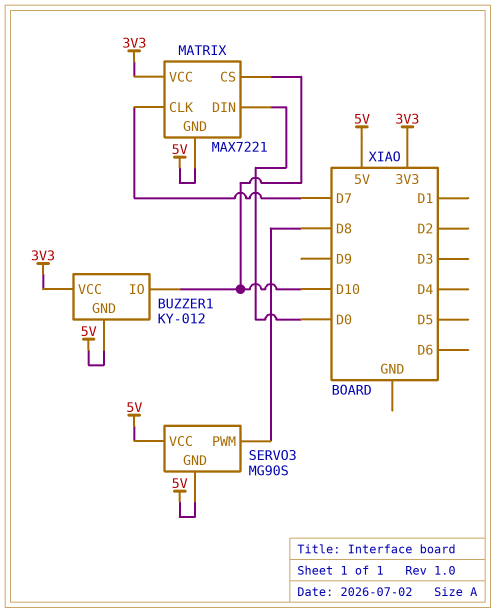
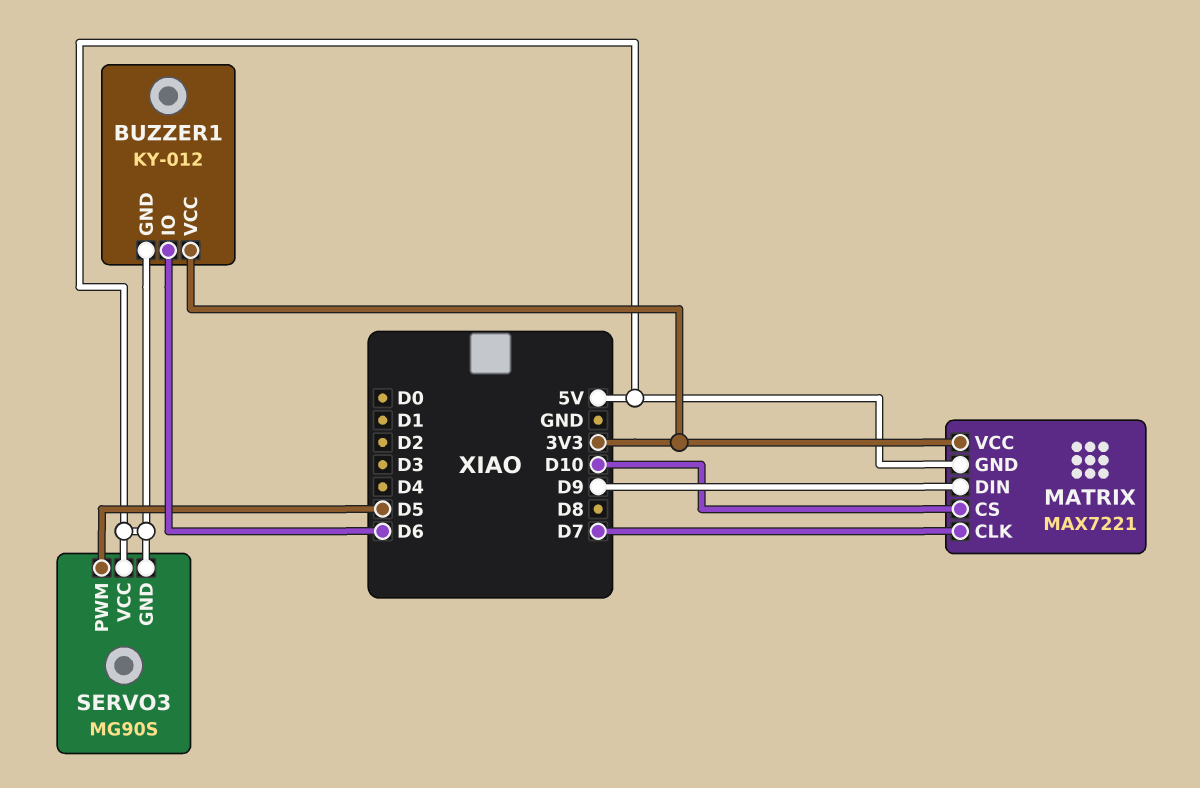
BUZZER1 pin IO: D10 -> D6
MATRIX pin DIN: D0 -> D9
SERVO3 pin PWM: D8 -> D5

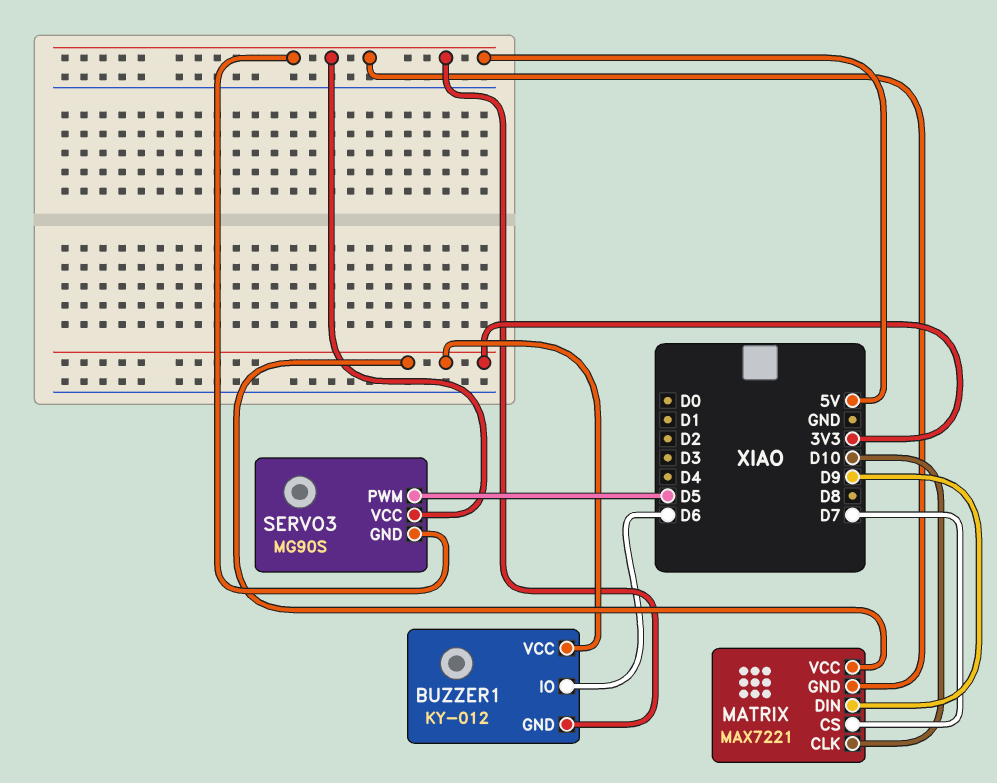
MATRIX pin CLK: D7 -> D10
MATRIX pin CS: D10 -> D7

